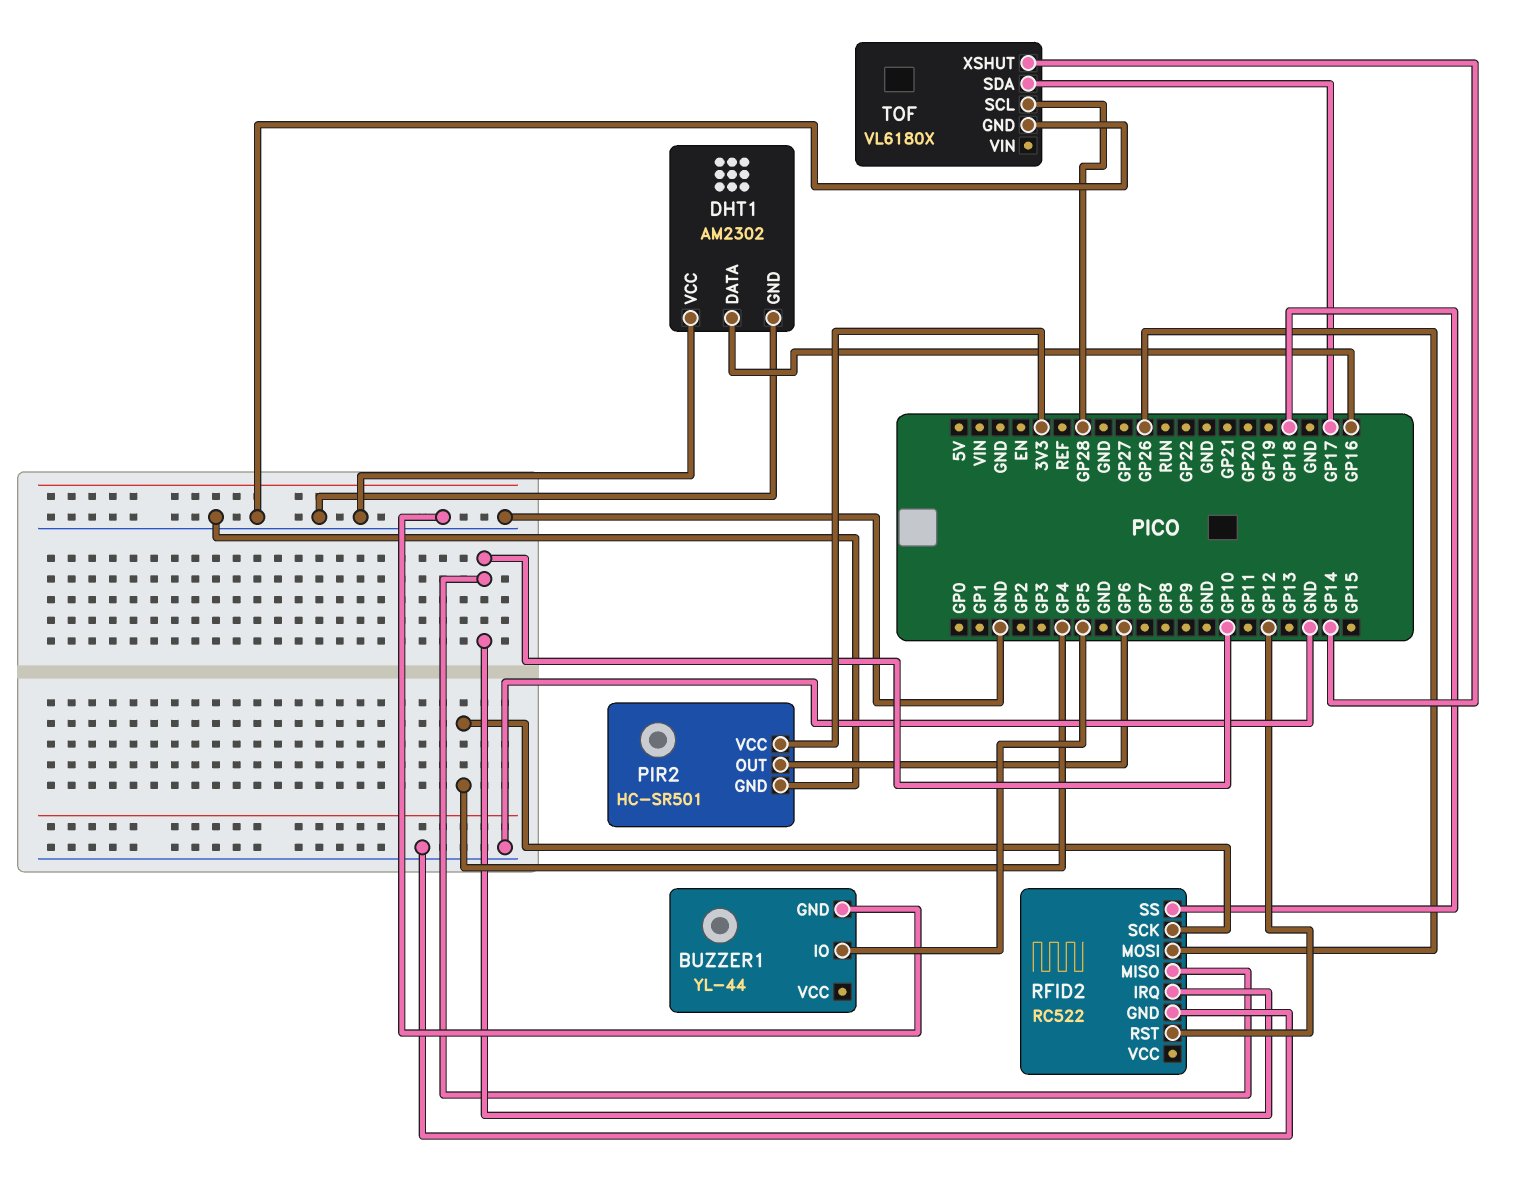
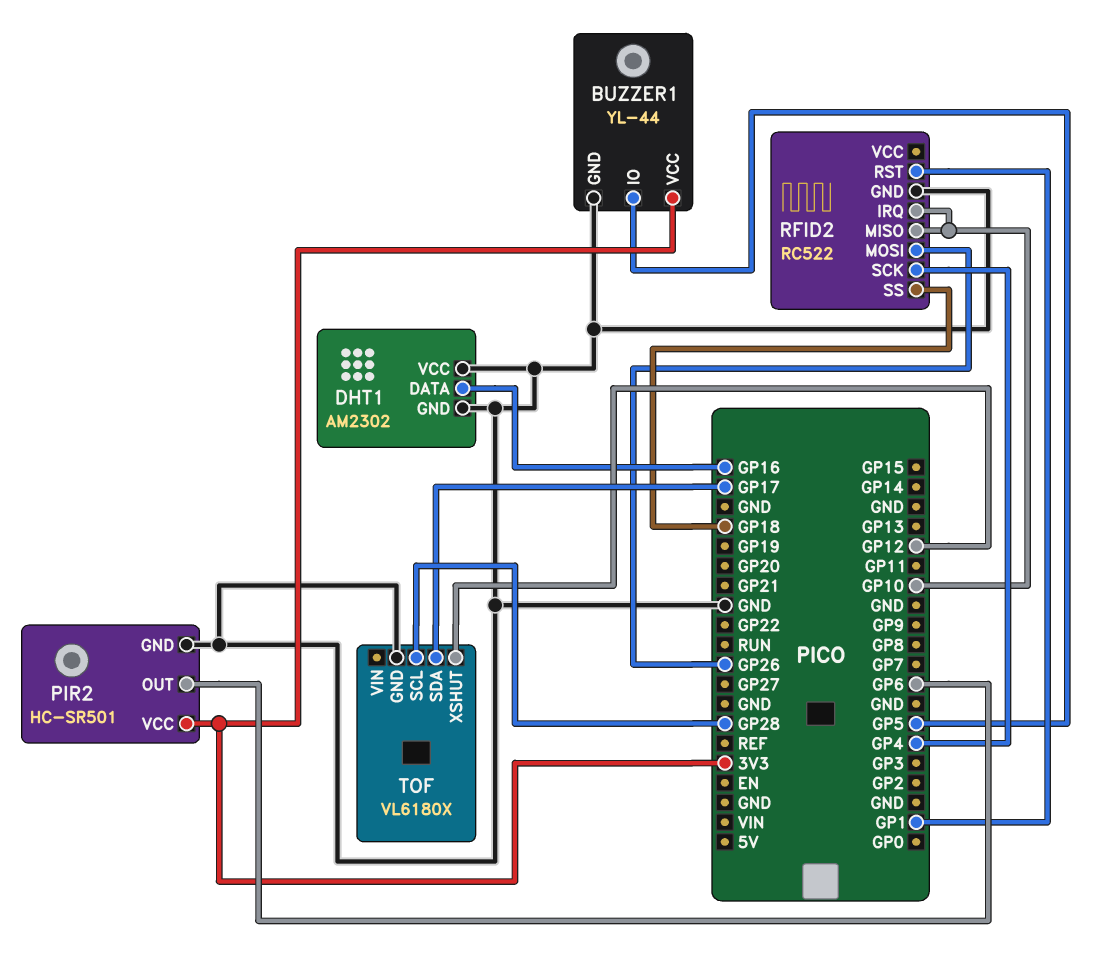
BUZZER1 pin VCC: none -> 3V3
RFID2 pin RST: GP12 -> GP1
TOF pin XSHUT: GP14 -> GP12

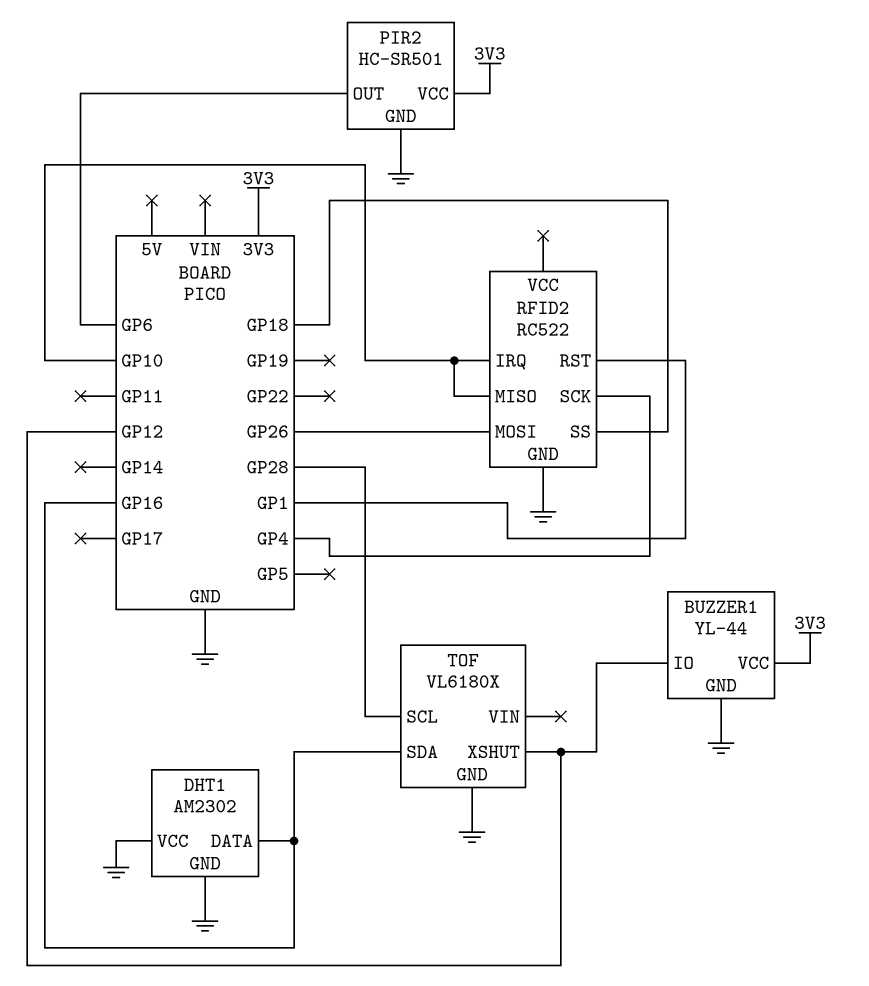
BUZZER1 pin IO: GP5 -> GP12
TOF pin SDA: GP17 -> GP16

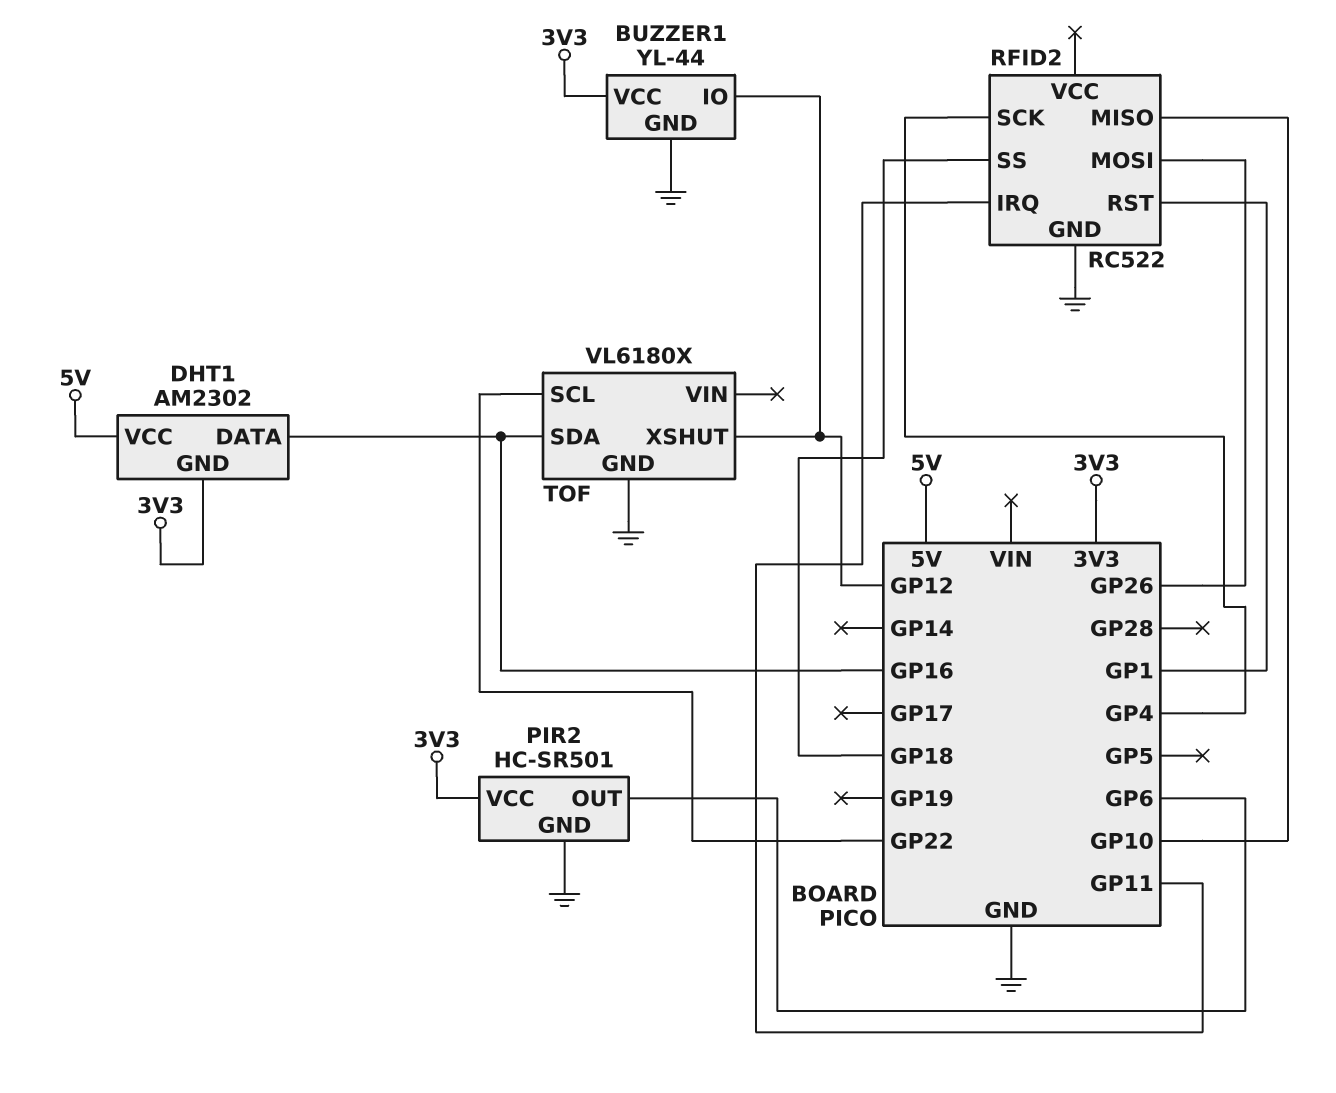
DHT1 pin GND: GND -> 3V3
DHT1 pin VCC: GND -> 5V
RFID2 pin IRQ: GP10 -> GP11
TOF pin SCL: GP28 -> GP22

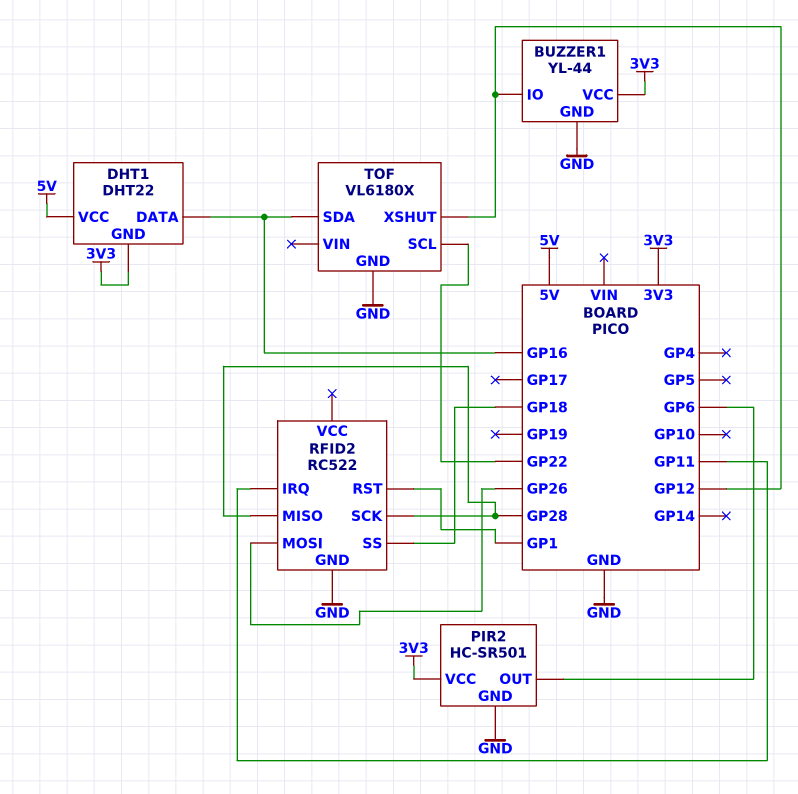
DHT1: AM2302 -> DHT22
RFID2 pin MISO: GP10 -> GP28
RFID2 pin SCK: GP4 -> GP28

